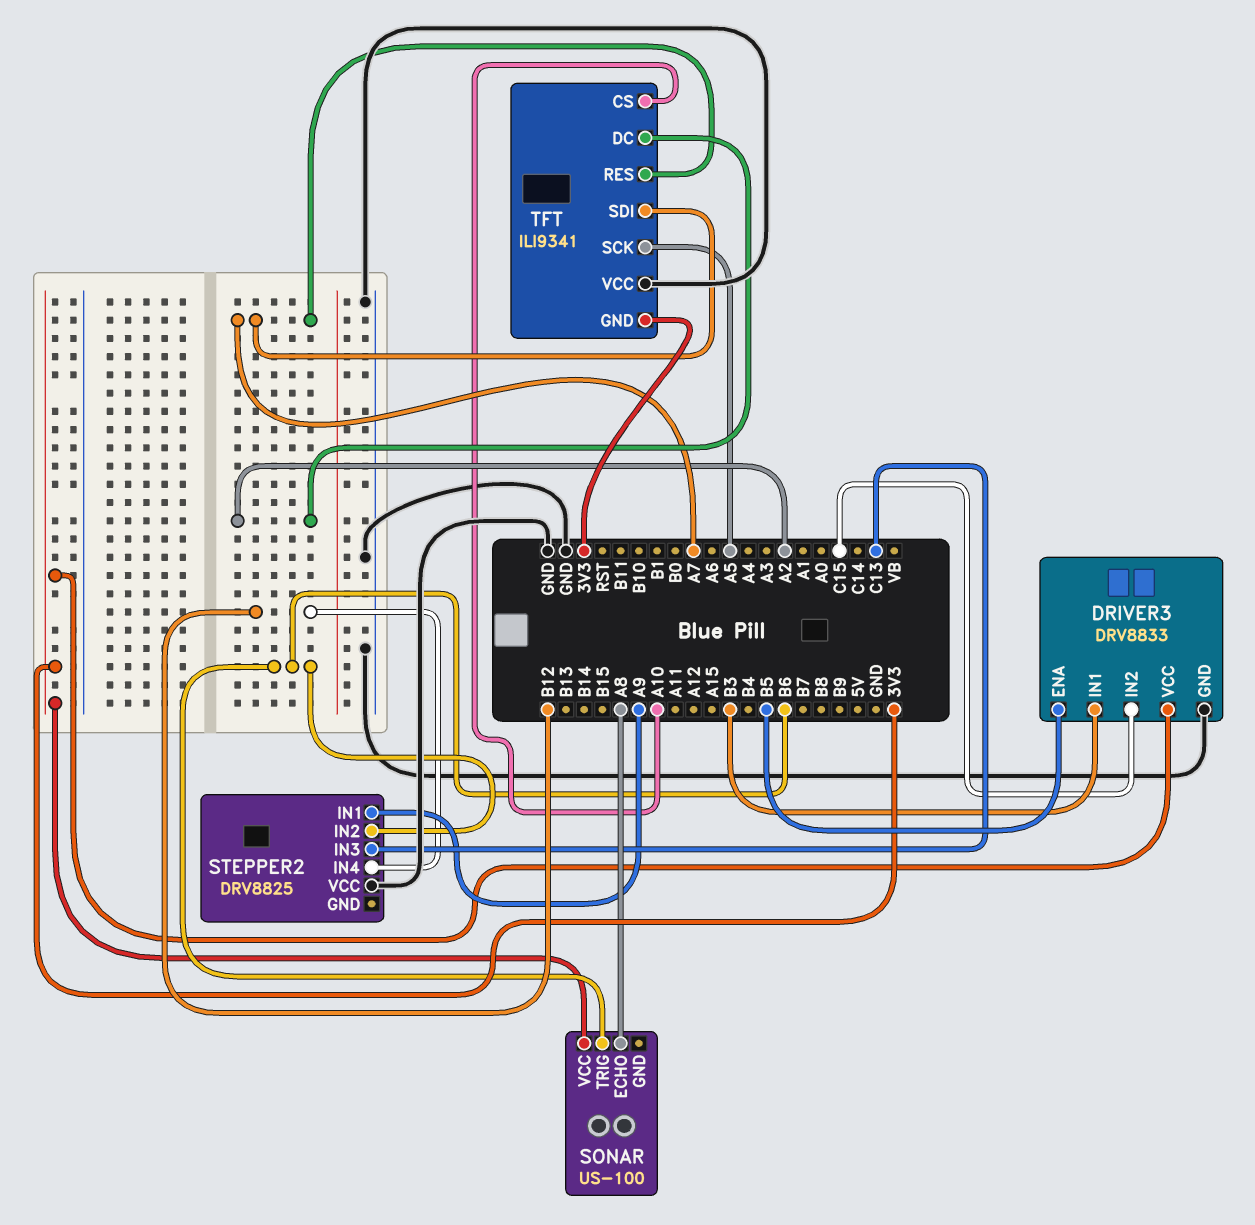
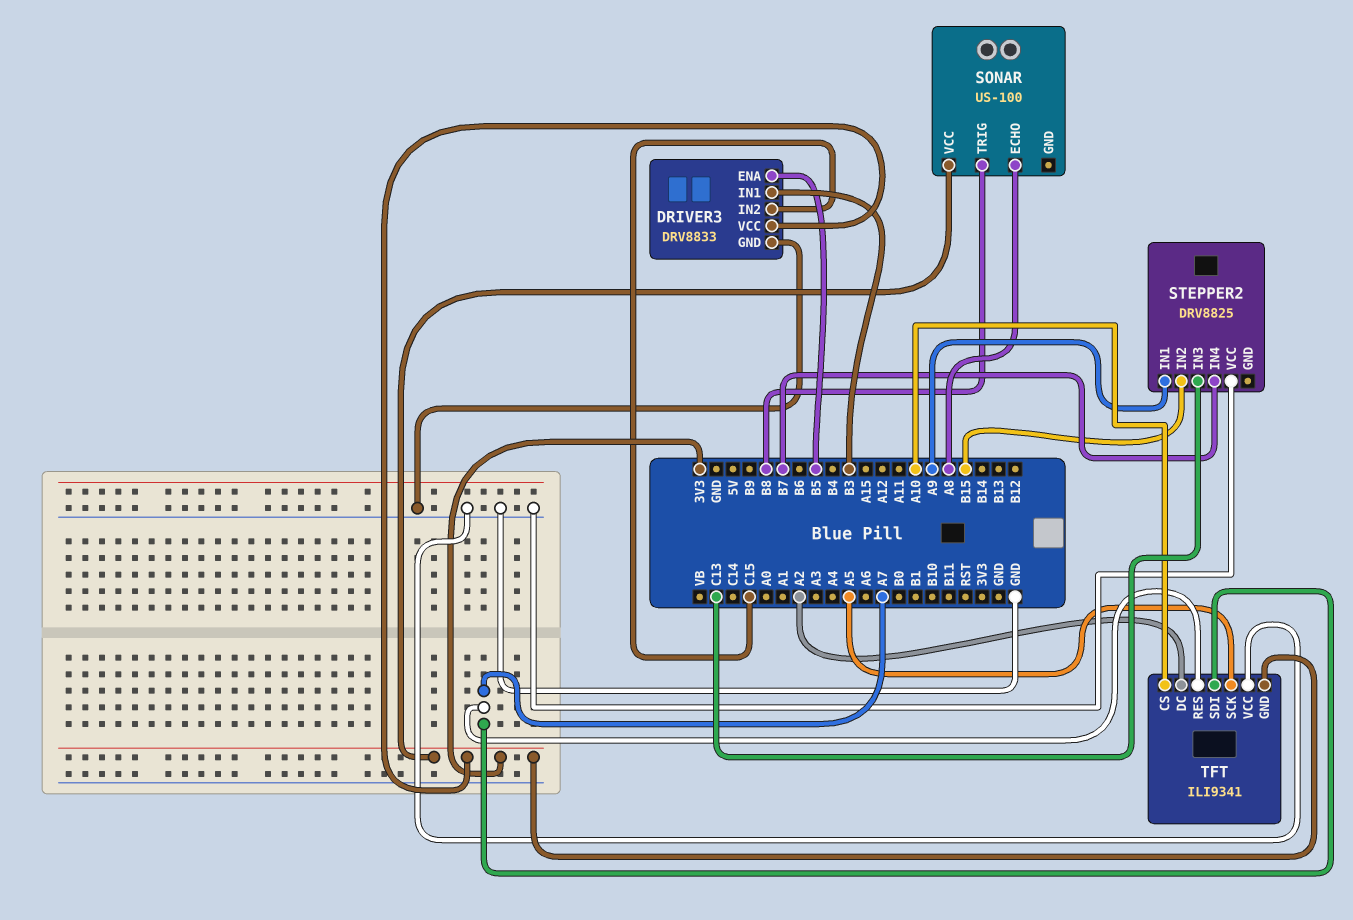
SONAR pin TRIG: B6 -> B8
STEPPER2 pin IN2: B6 -> B15
STEPPER2 pin IN4: B12 -> B7

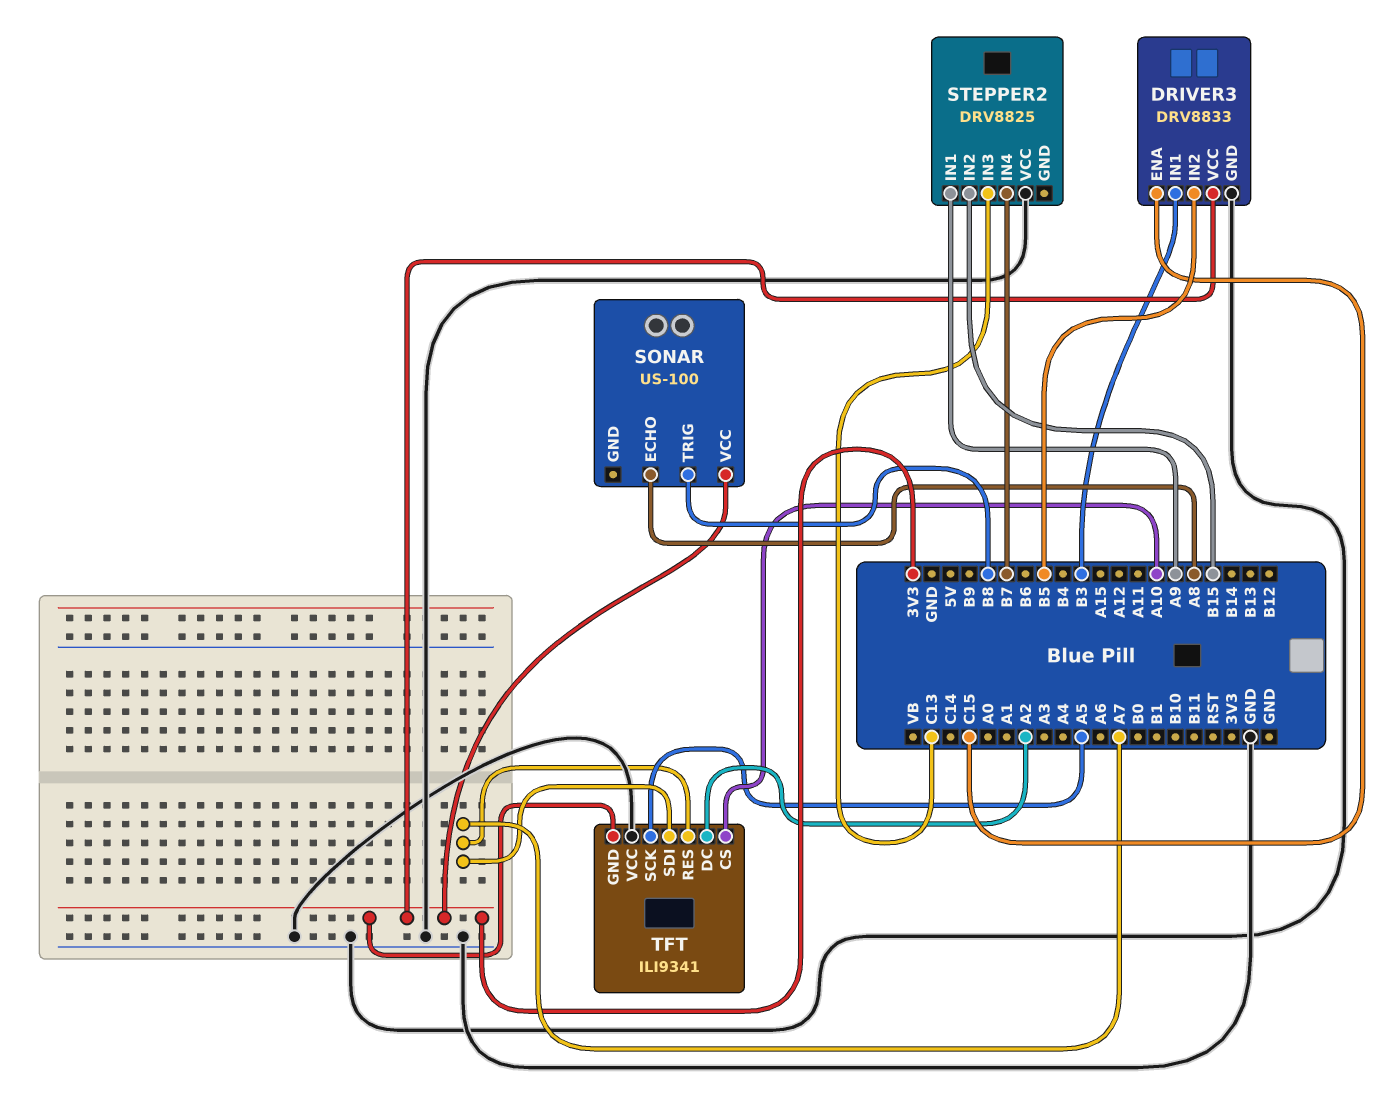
DRIVER3 pin ENA: B5 -> C15
DRIVER3 pin IN2: C15 -> B5

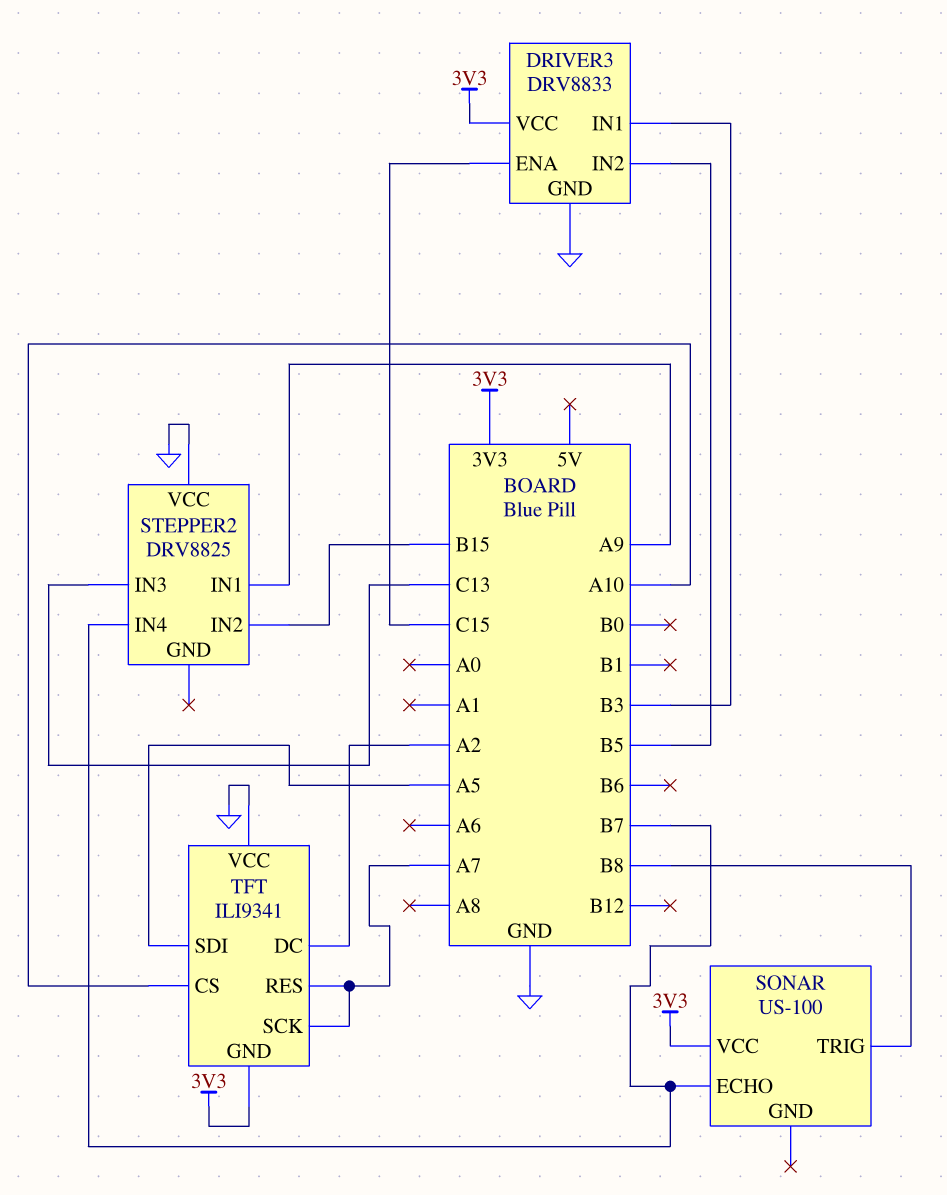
SONAR pin ECHO: A8 -> B7
TFT pin SCK: A5 -> A7
TFT pin SDI: A7 -> A5

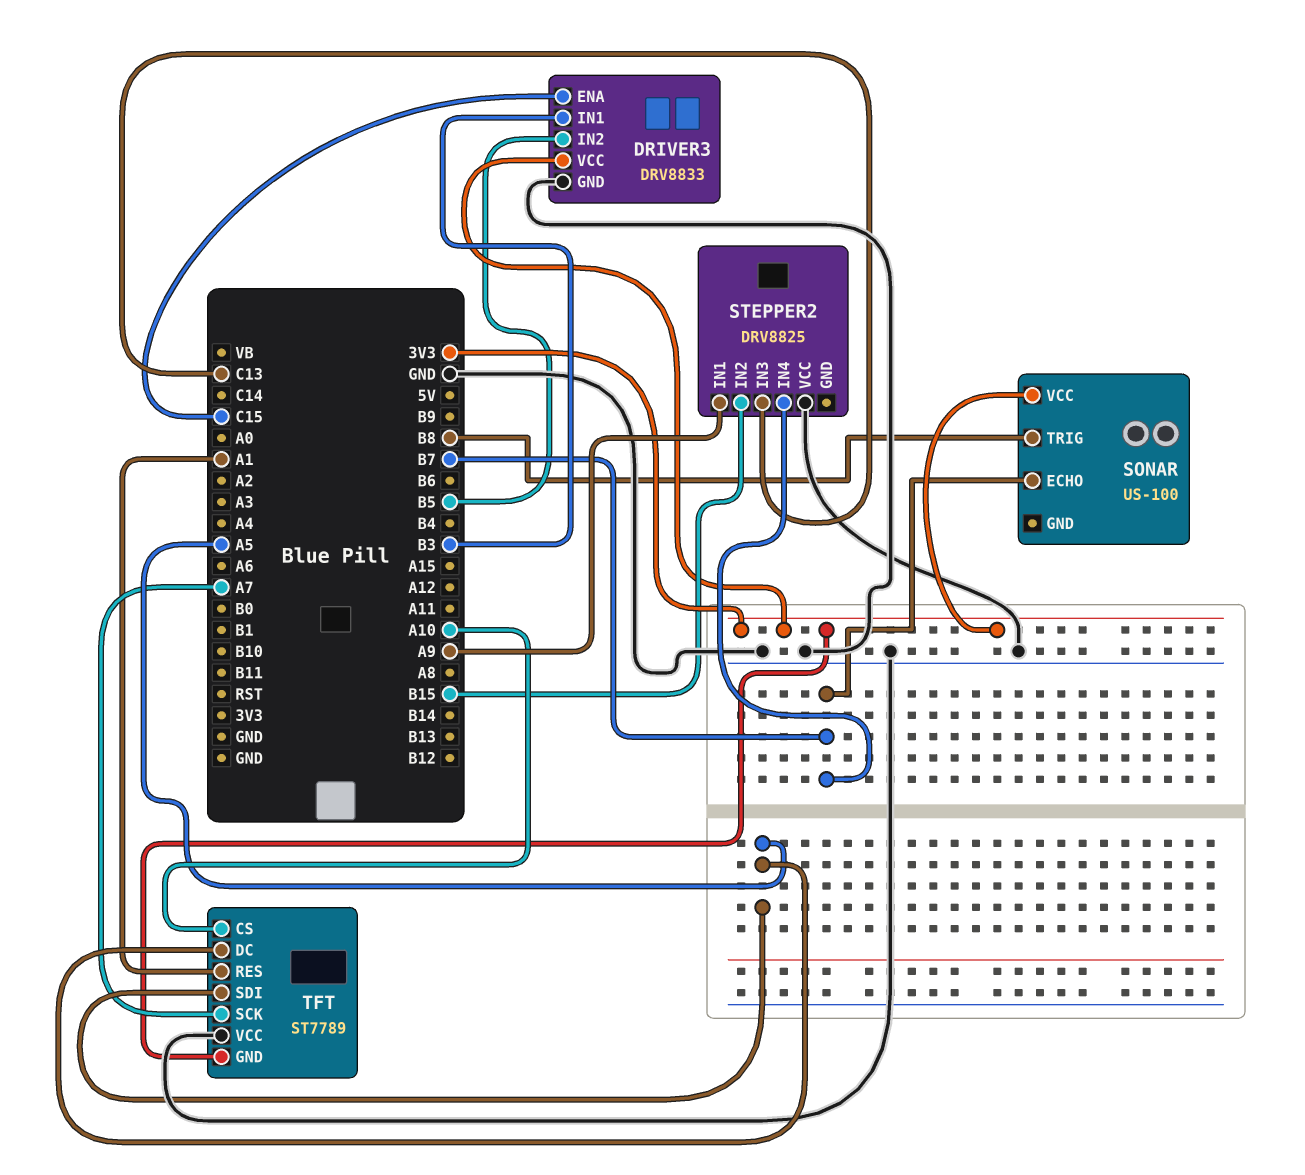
TFT: ILI9341 -> ST7789
TFT pin DC: A2 -> A5
TFT pin RES: A7 -> A1

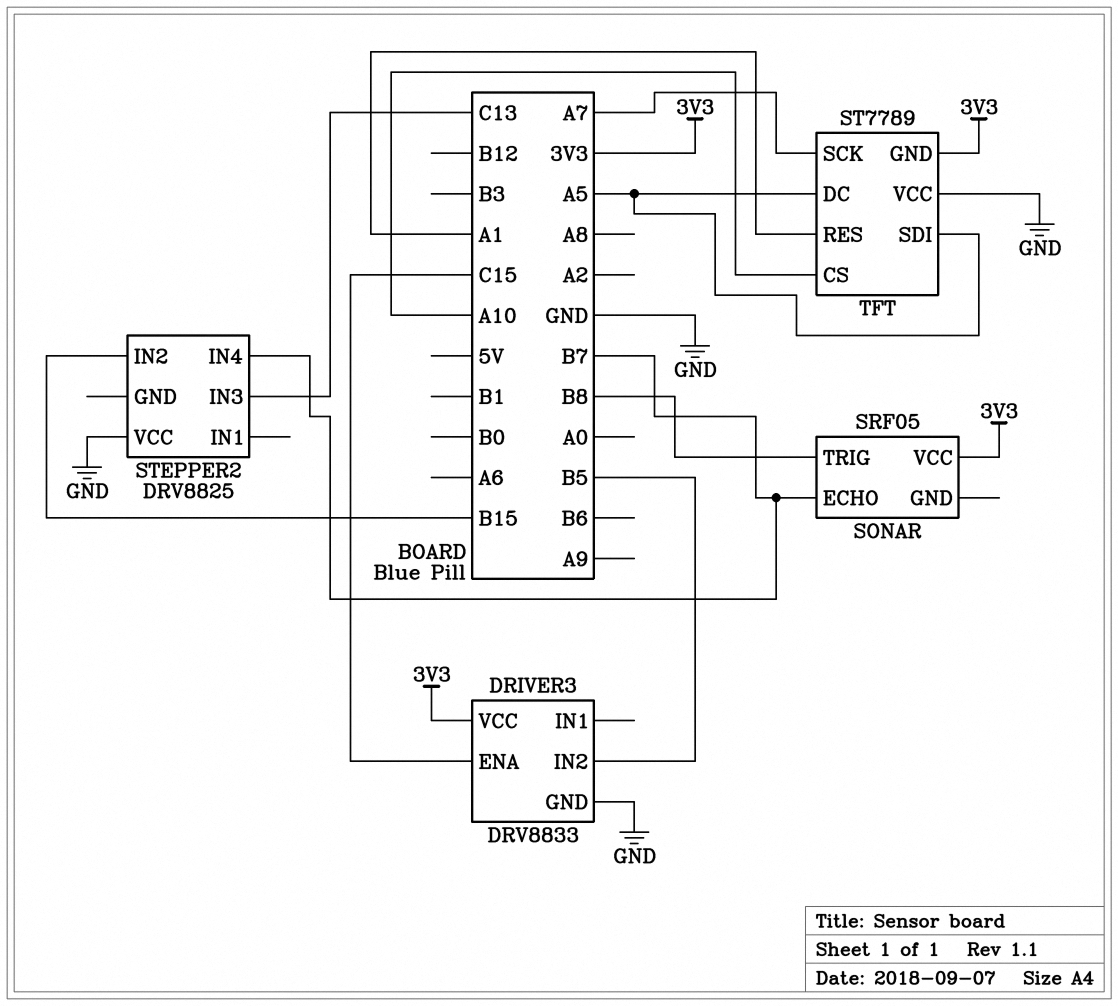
DRIVER3 pin IN1: B3 -> none
SONAR: US-100 -> SRF05
STEPPER2 pin IN1: A9 -> none

